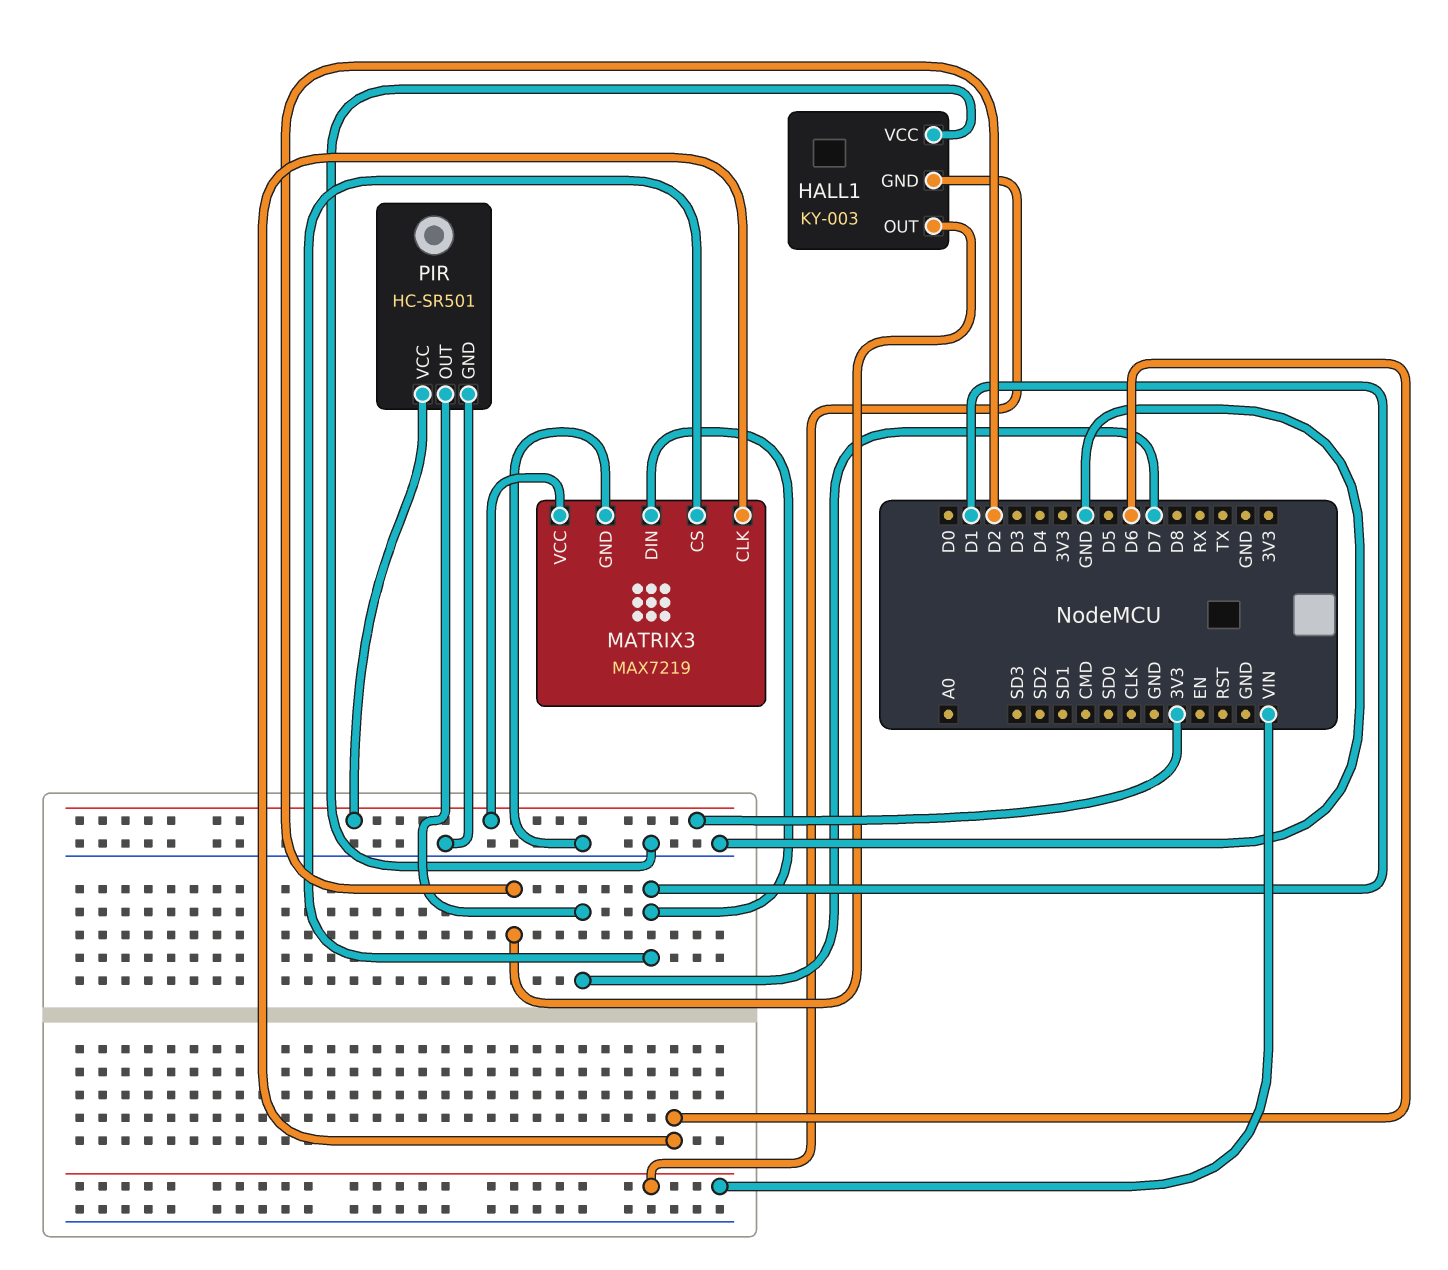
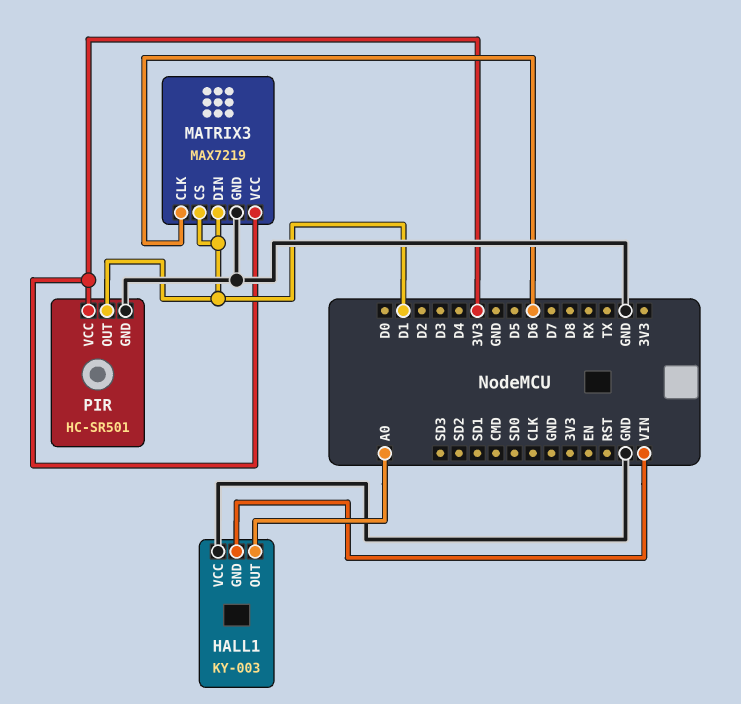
HALL1 pin OUT: D2 -> A0
PIR pin OUT: D7 -> D1

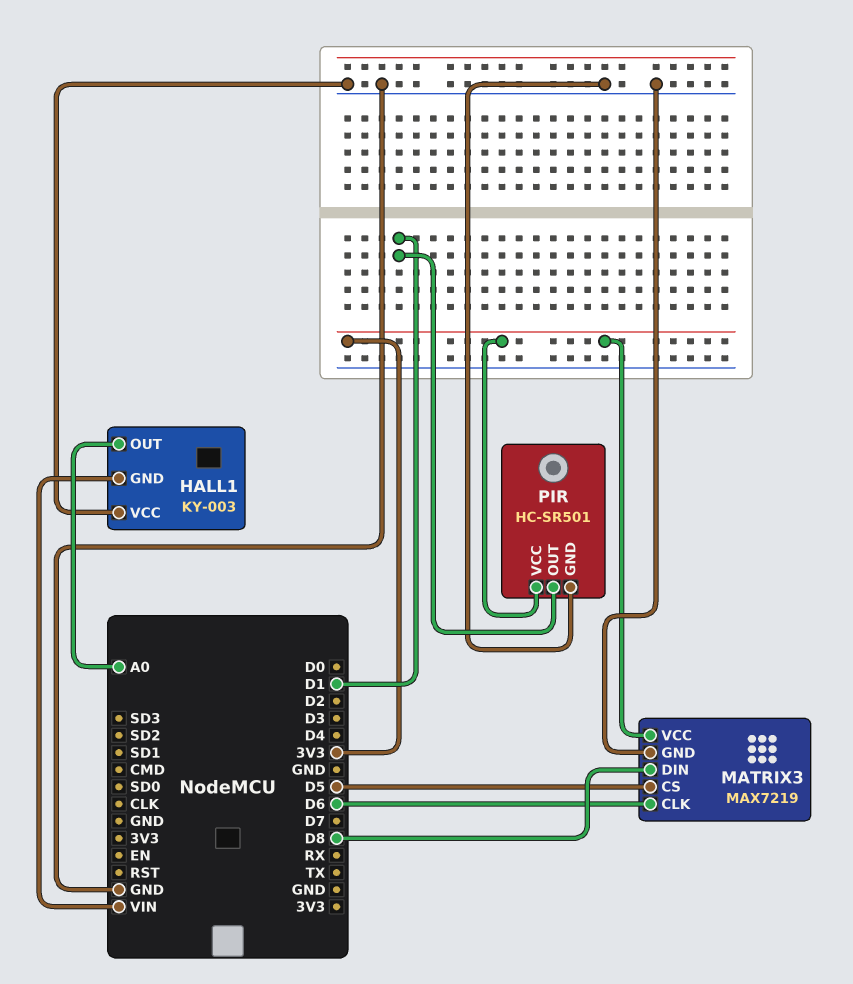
MATRIX3 pin CS: D1 -> D5
MATRIX3 pin DIN: D1 -> D8

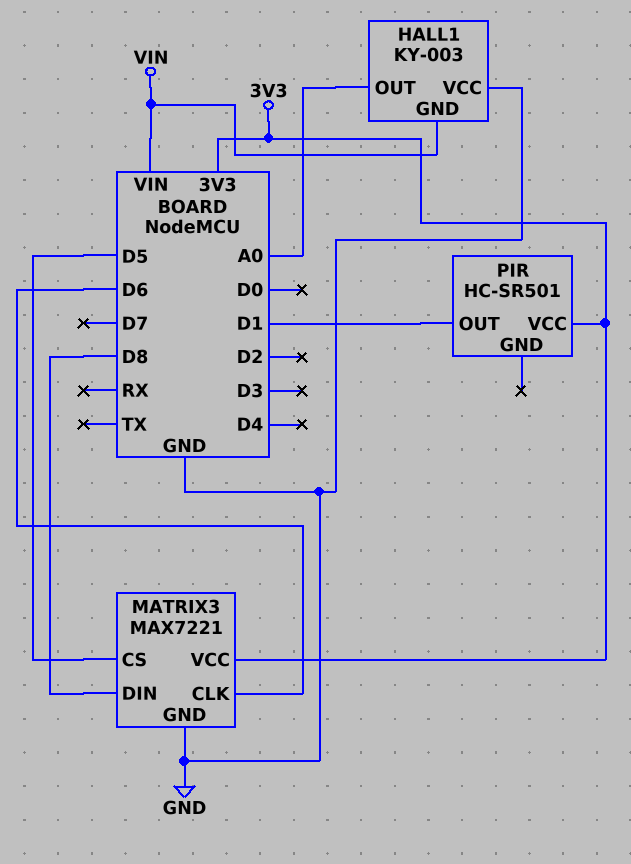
MATRIX3: MAX7219 -> MAX7221
PIR pin GND: GND -> none

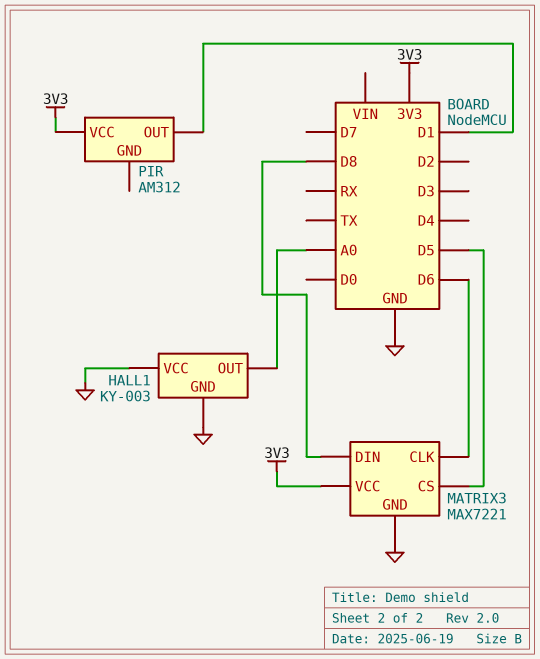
HALL1 pin GND: VIN -> GND
PIR: HC-SR501 -> AM312

